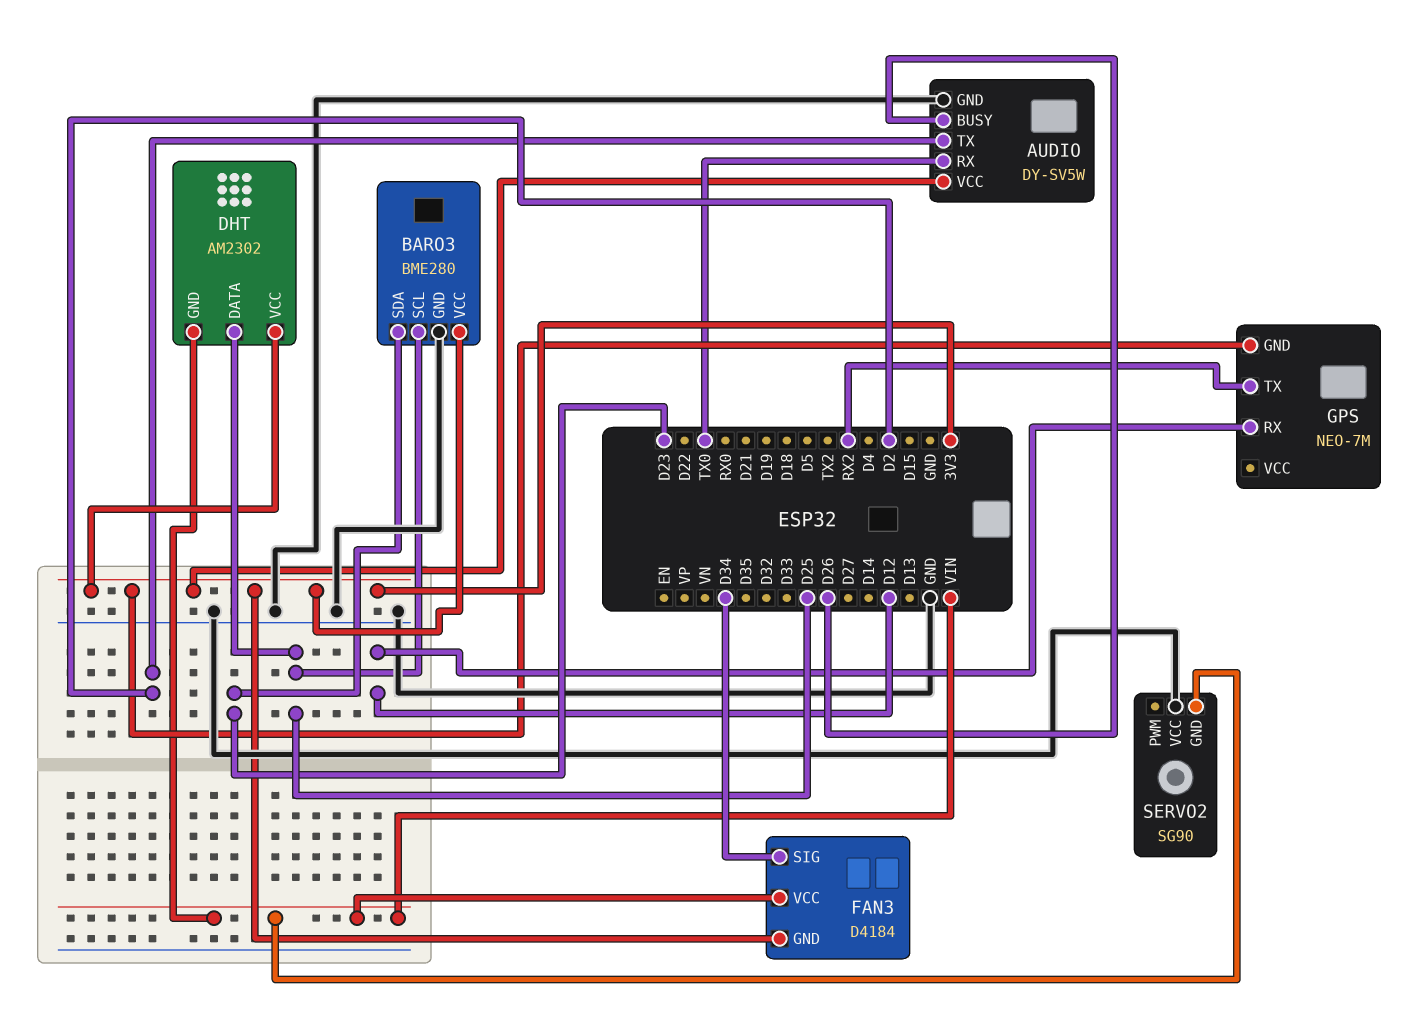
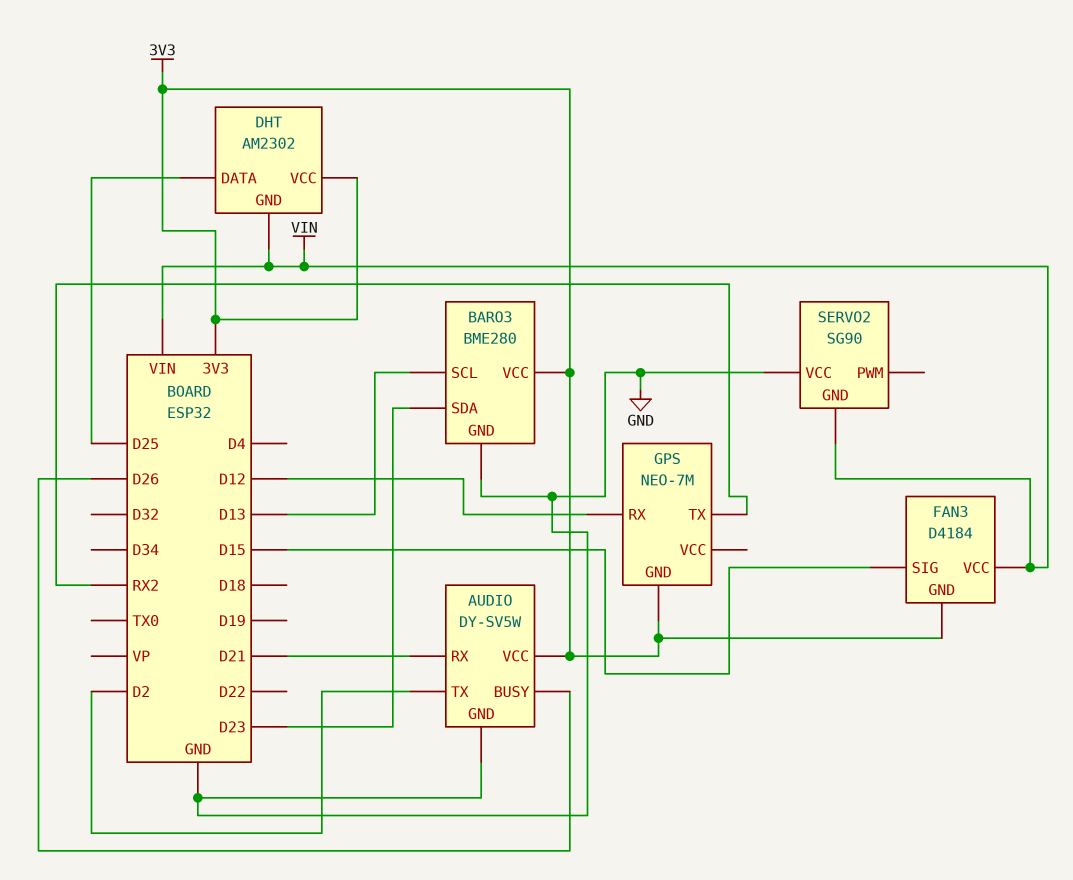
AUDIO pin RX: TX0 -> D21
BARO3 pin SCL: D25 -> D13
FAN3 pin SIG: D34 -> D15

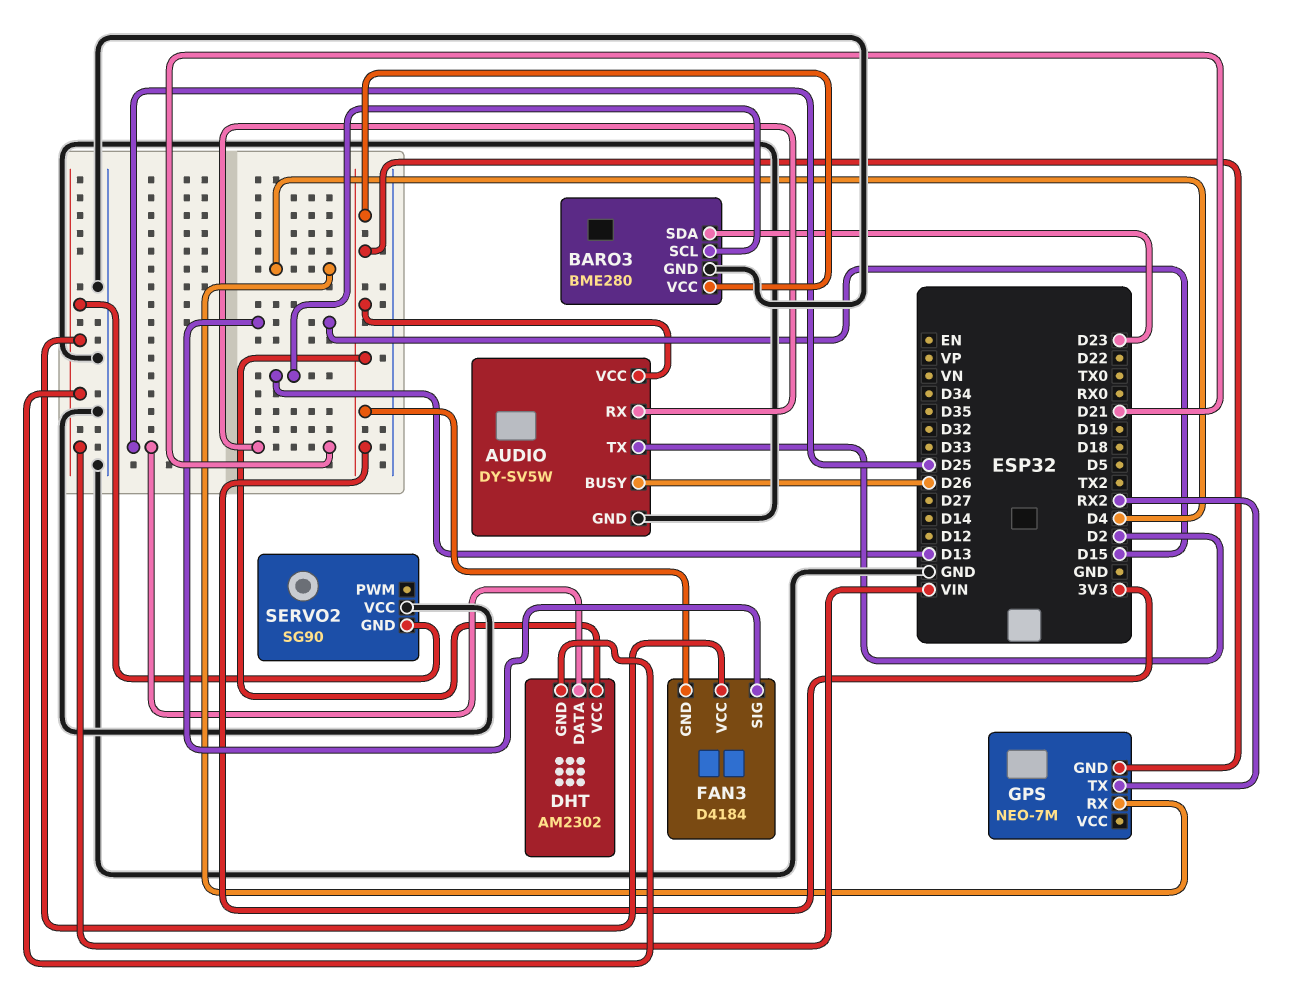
GPS pin RX: D12 -> D4

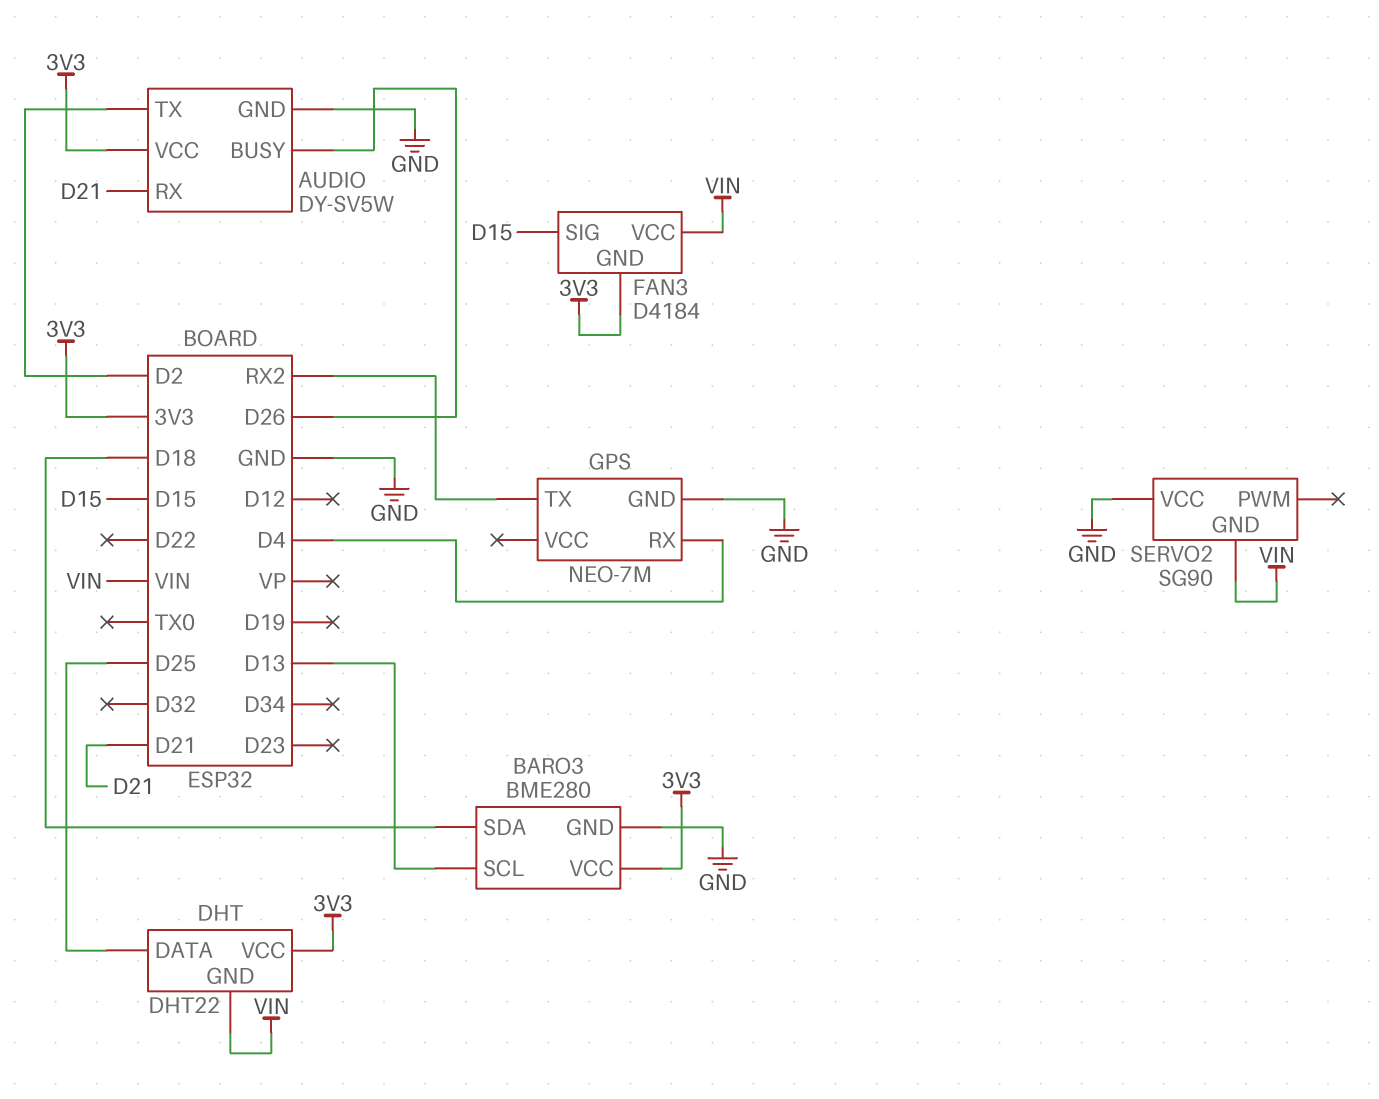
BARO3 pin SDA: D23 -> D18
DHT: AM2302 -> DHT22
GPS pin GND: 3V3 -> GND

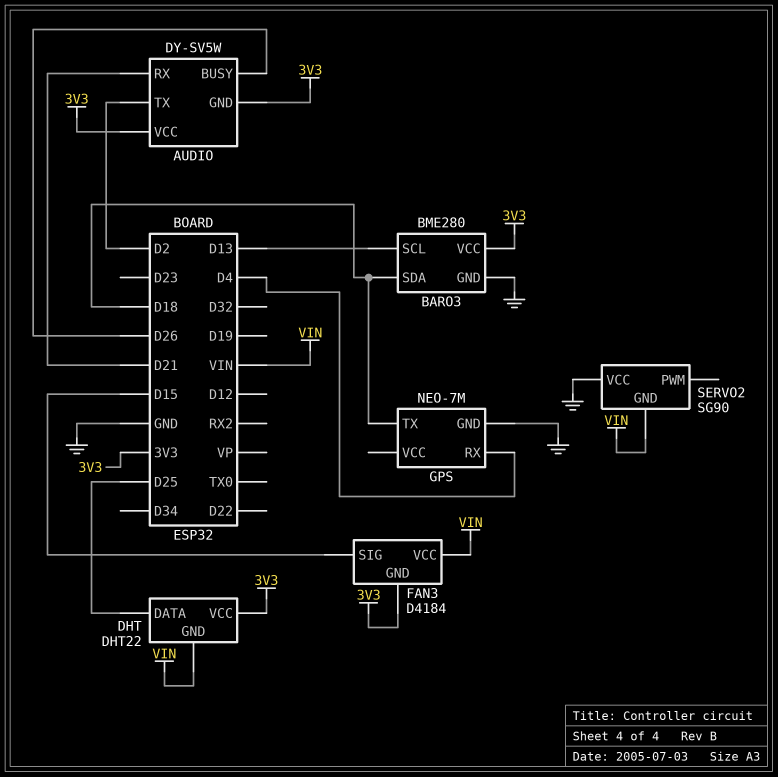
AUDIO pin GND: GND -> 3V3
GPS pin TX: RX2 -> D18

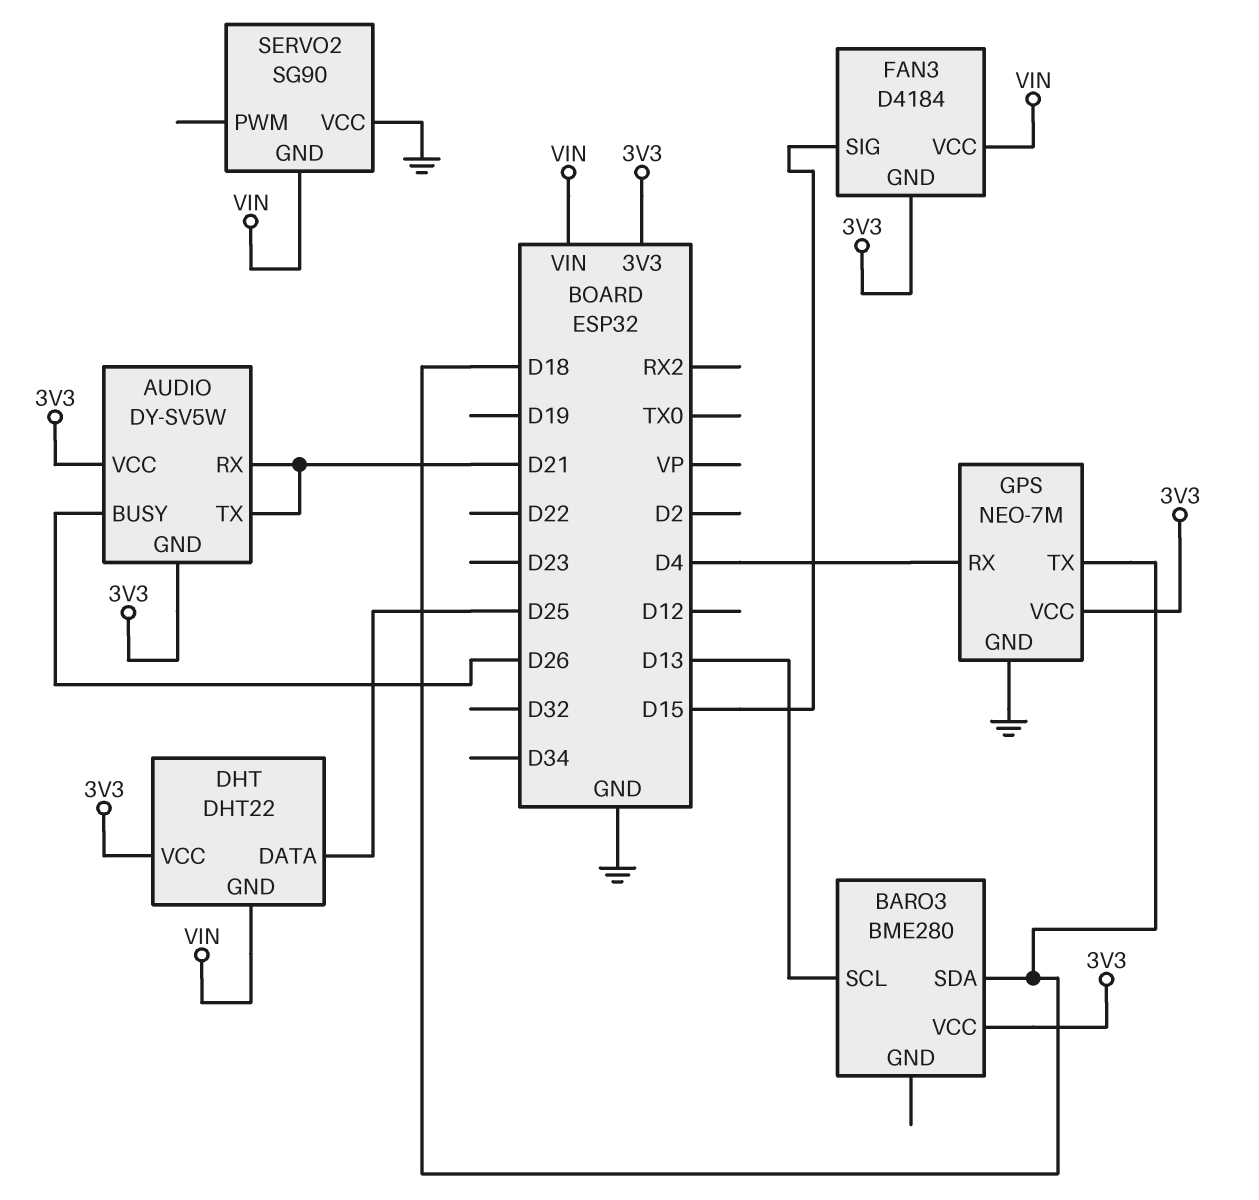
AUDIO pin TX: D2 -> D21
BARO3 pin GND: GND -> none
GPS pin VCC: none -> 3V3

